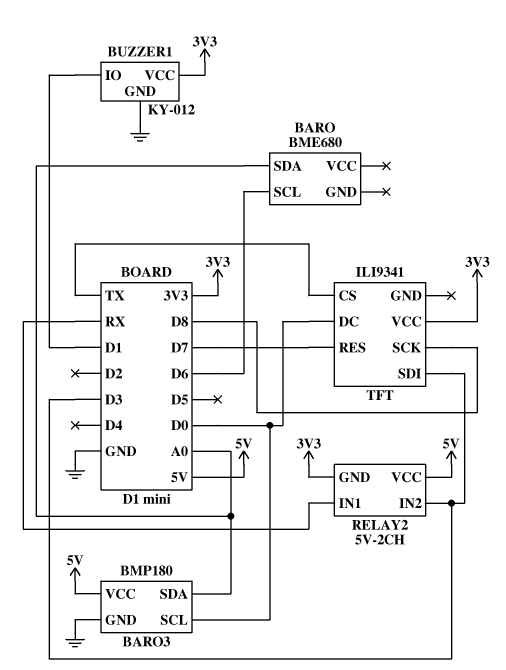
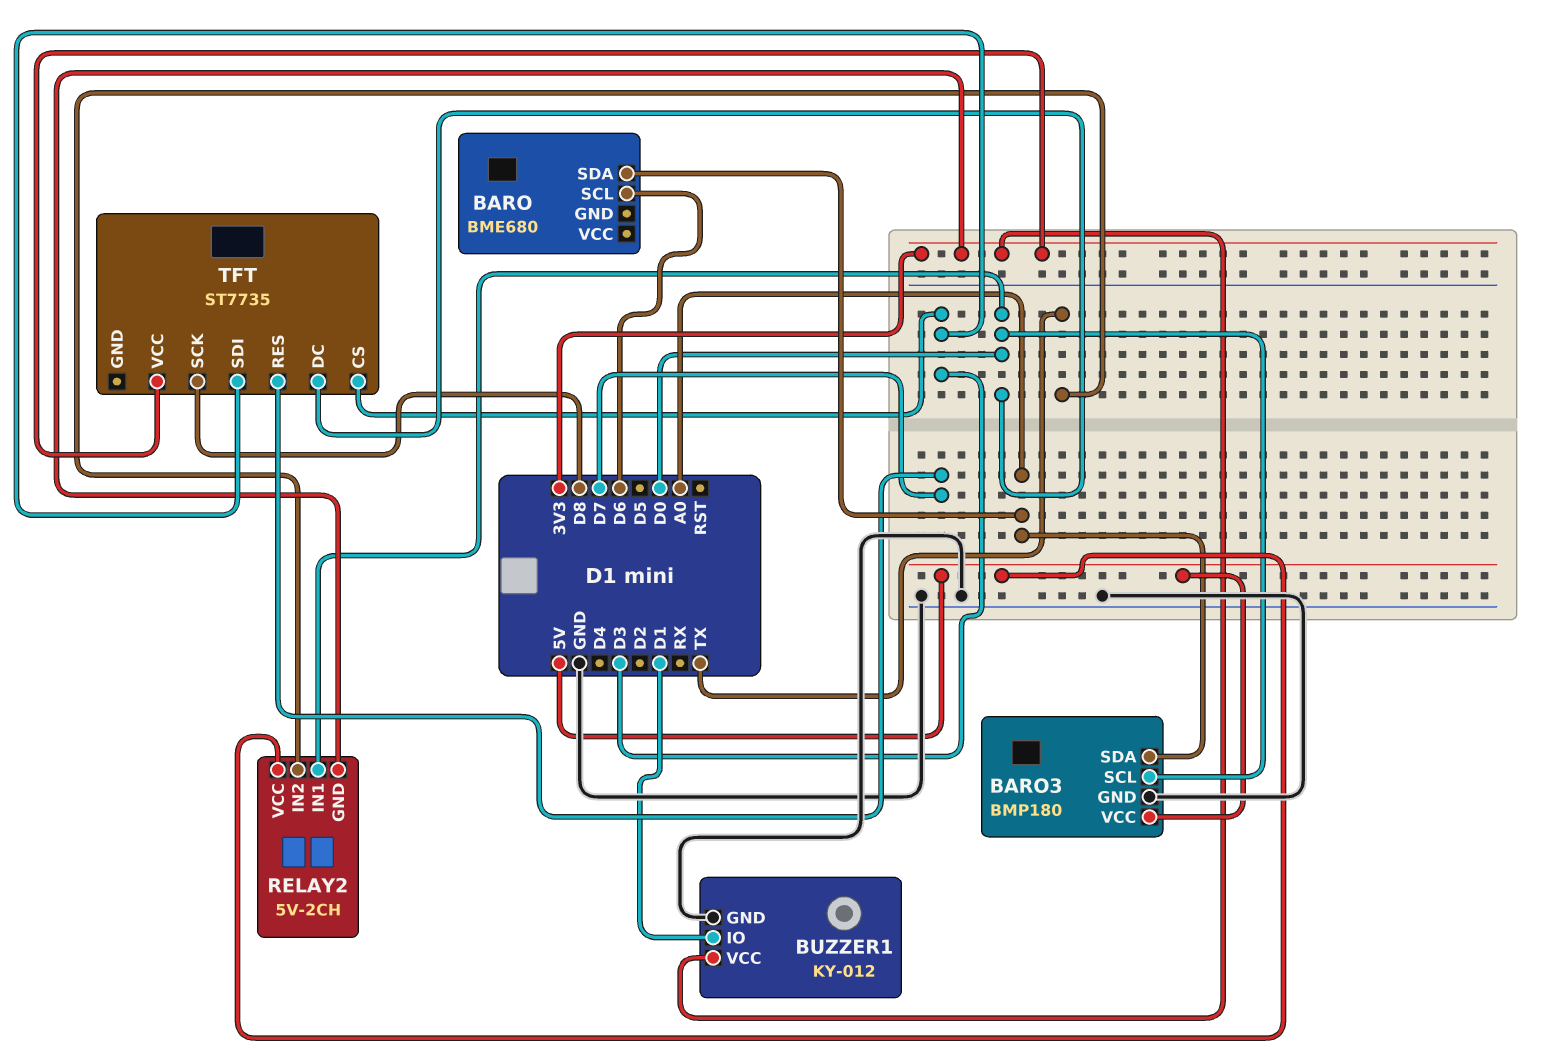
RELAY2 pin IN1: RX -> D0
RELAY2 pin IN2: D3 -> TX
TFT: ILI9341 -> ST7735
TFT pin CS: TX -> D3

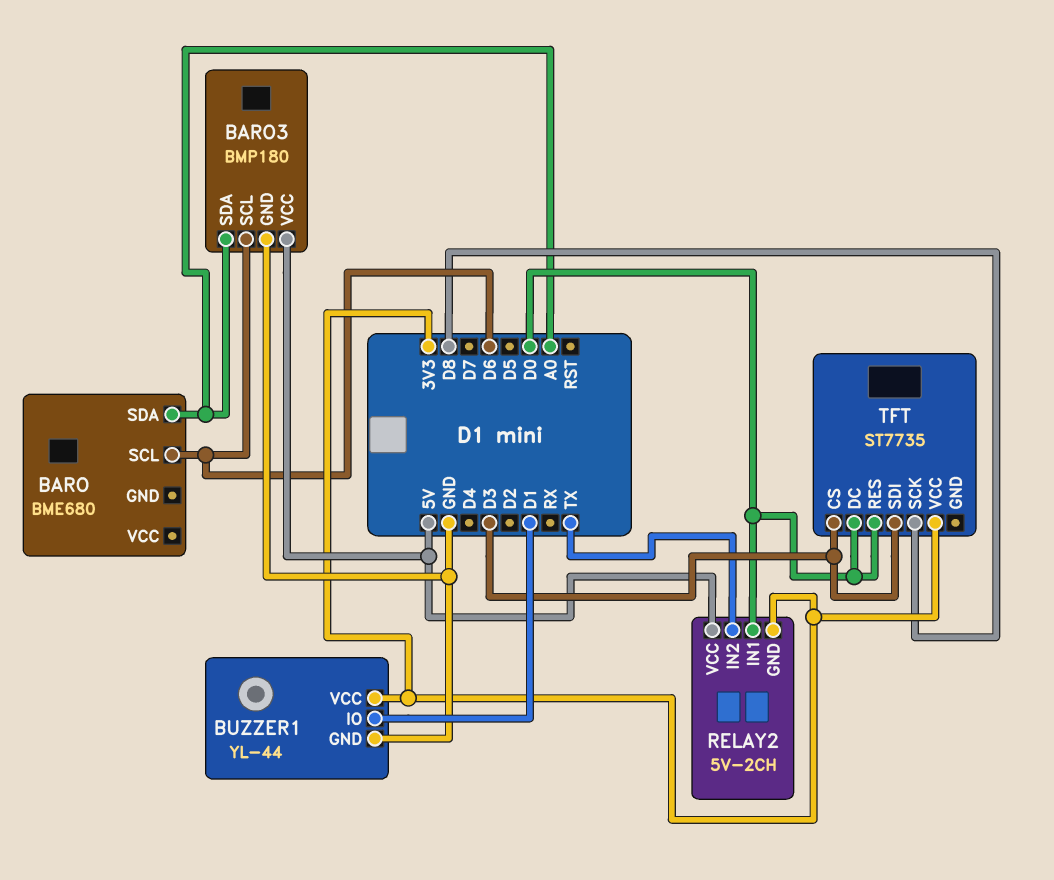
BARO3 pin SCL: D0 -> D6
BUZZER1: KY-012 -> YL-44
TFT pin RES: D7 -> D0

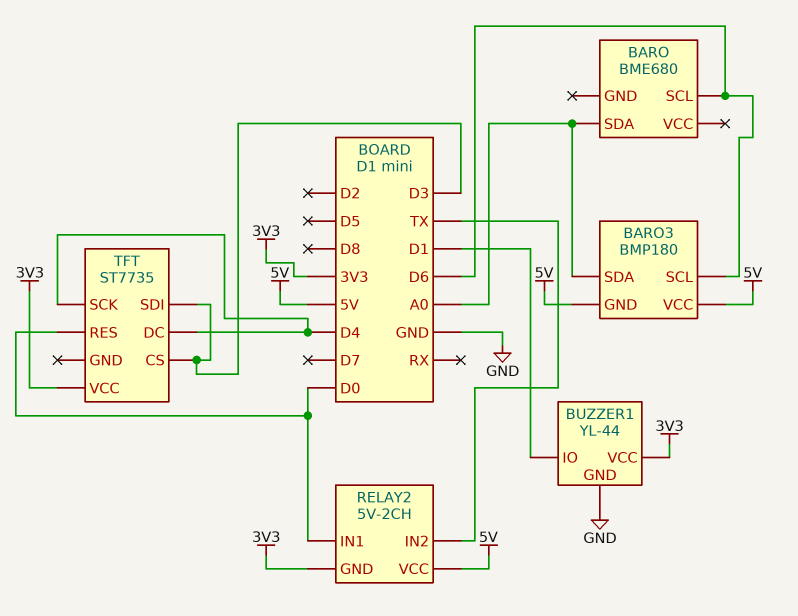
BARO3 pin GND: GND -> 5V
TFT pin DC: D0 -> D4
TFT pin SCK: D8 -> D4

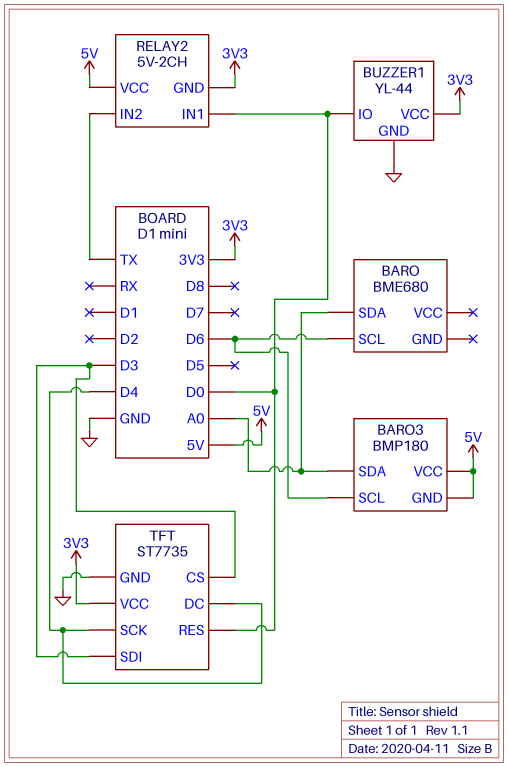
BUZZER1 pin IO: D1 -> D0
TFT pin GND: none -> GND

